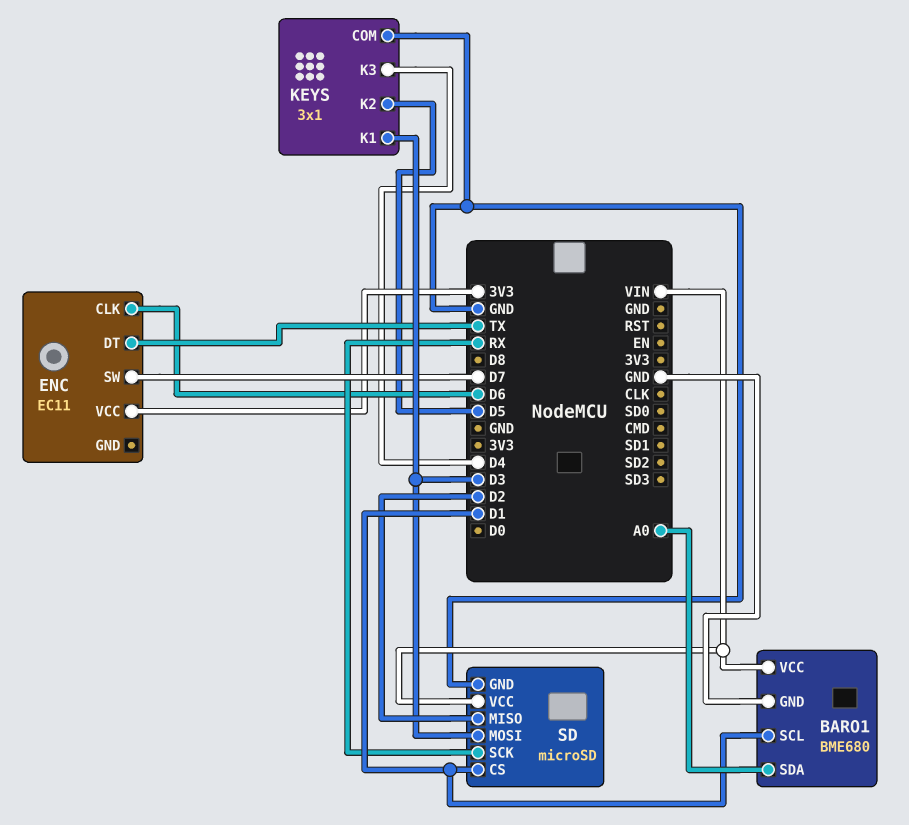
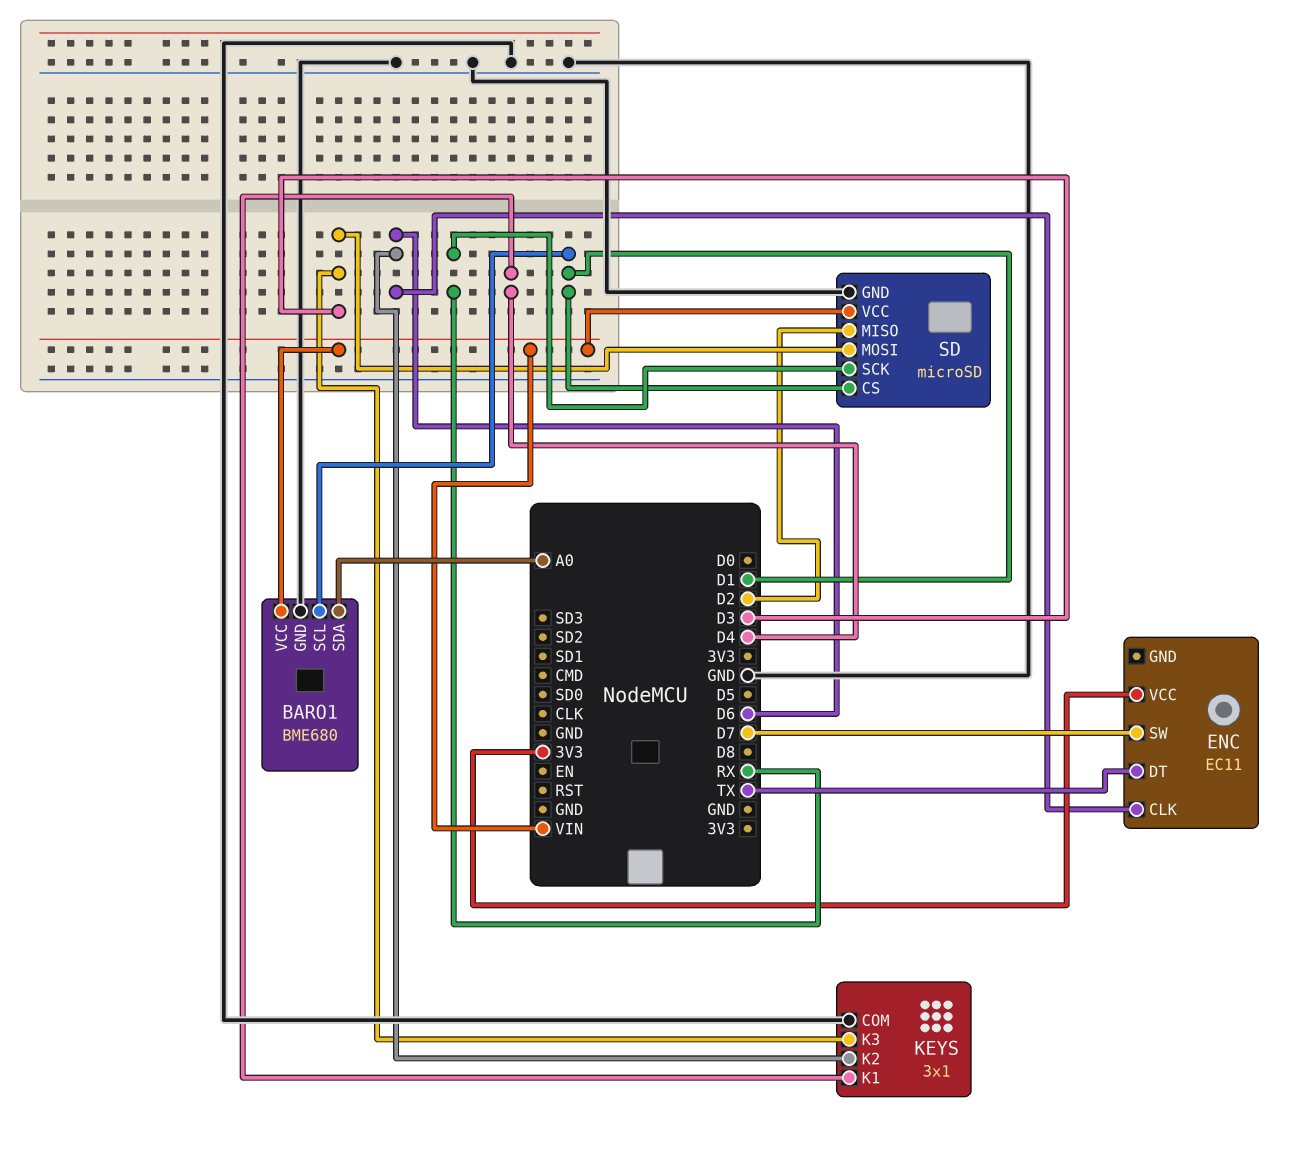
KEYS pin K1: D3 -> D4
KEYS pin K2: D5 -> D6
KEYS pin K3: D4 -> D3

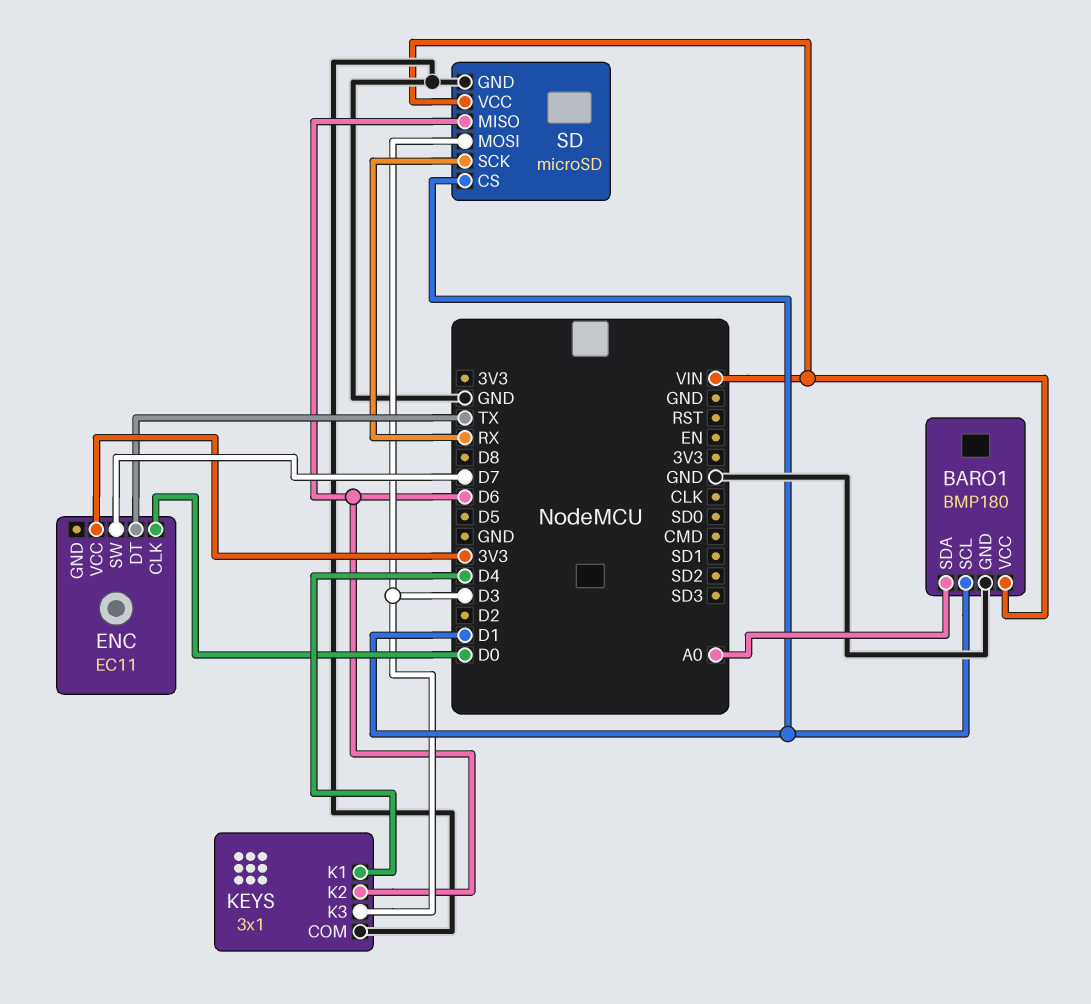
BARO1: BME680 -> BMP180
ENC pin CLK: D6 -> D0
SD pin MISO: D2 -> D6

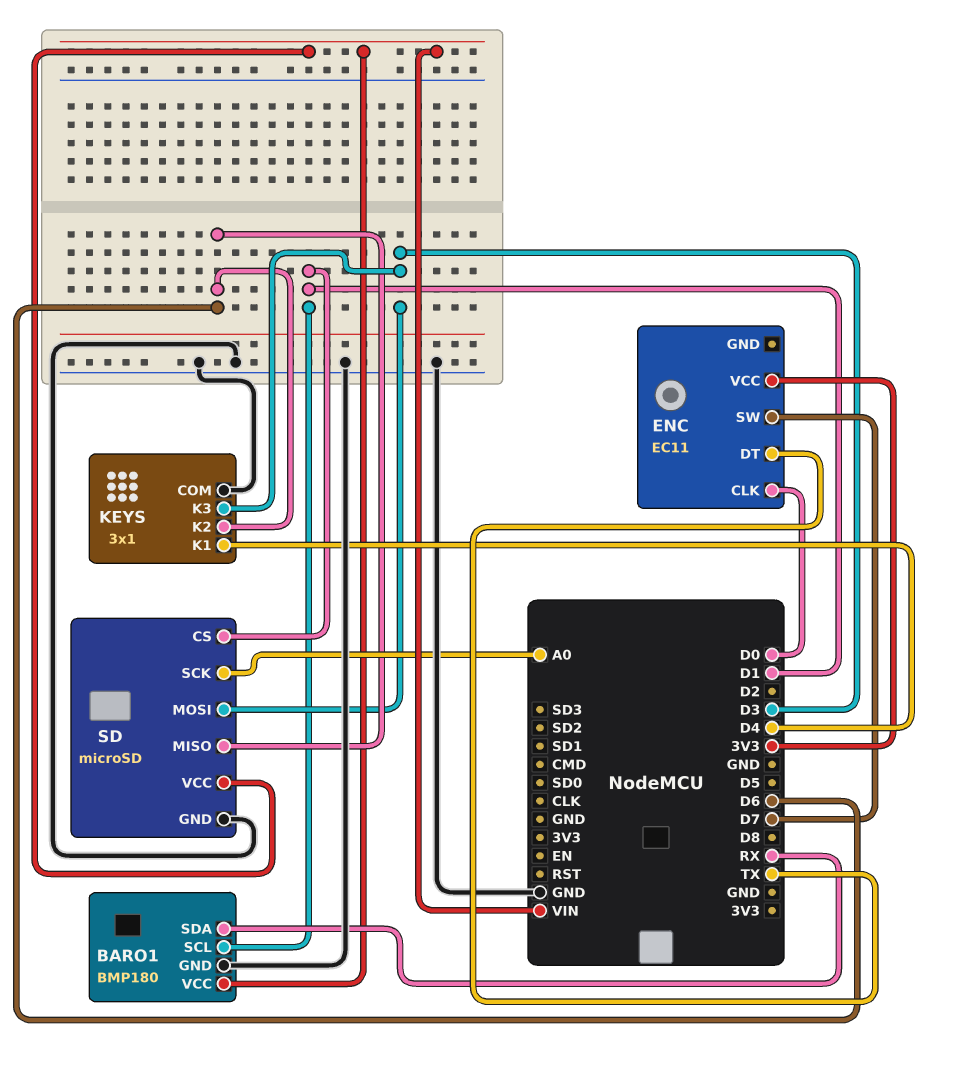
BARO1 pin SDA: A0 -> RX
SD pin SCK: RX -> A0

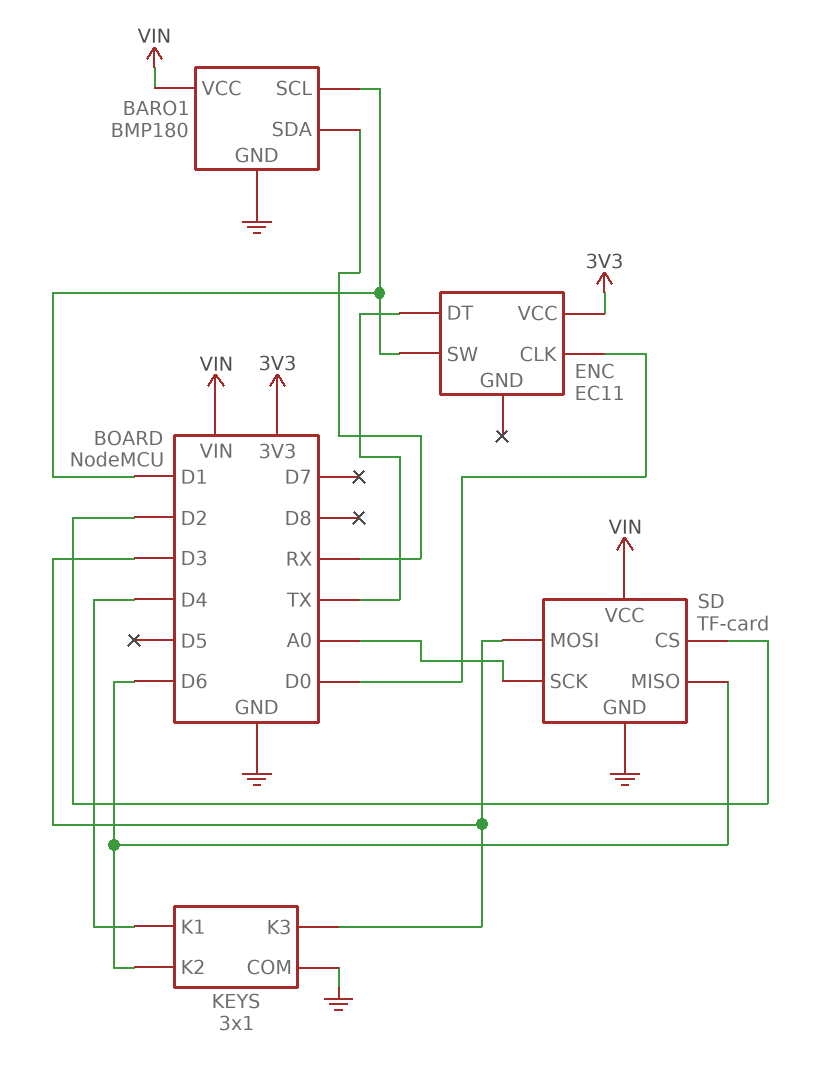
ENC pin SW: D7 -> D1
SD: microSD -> TF-card
SD pin CS: D1 -> D2

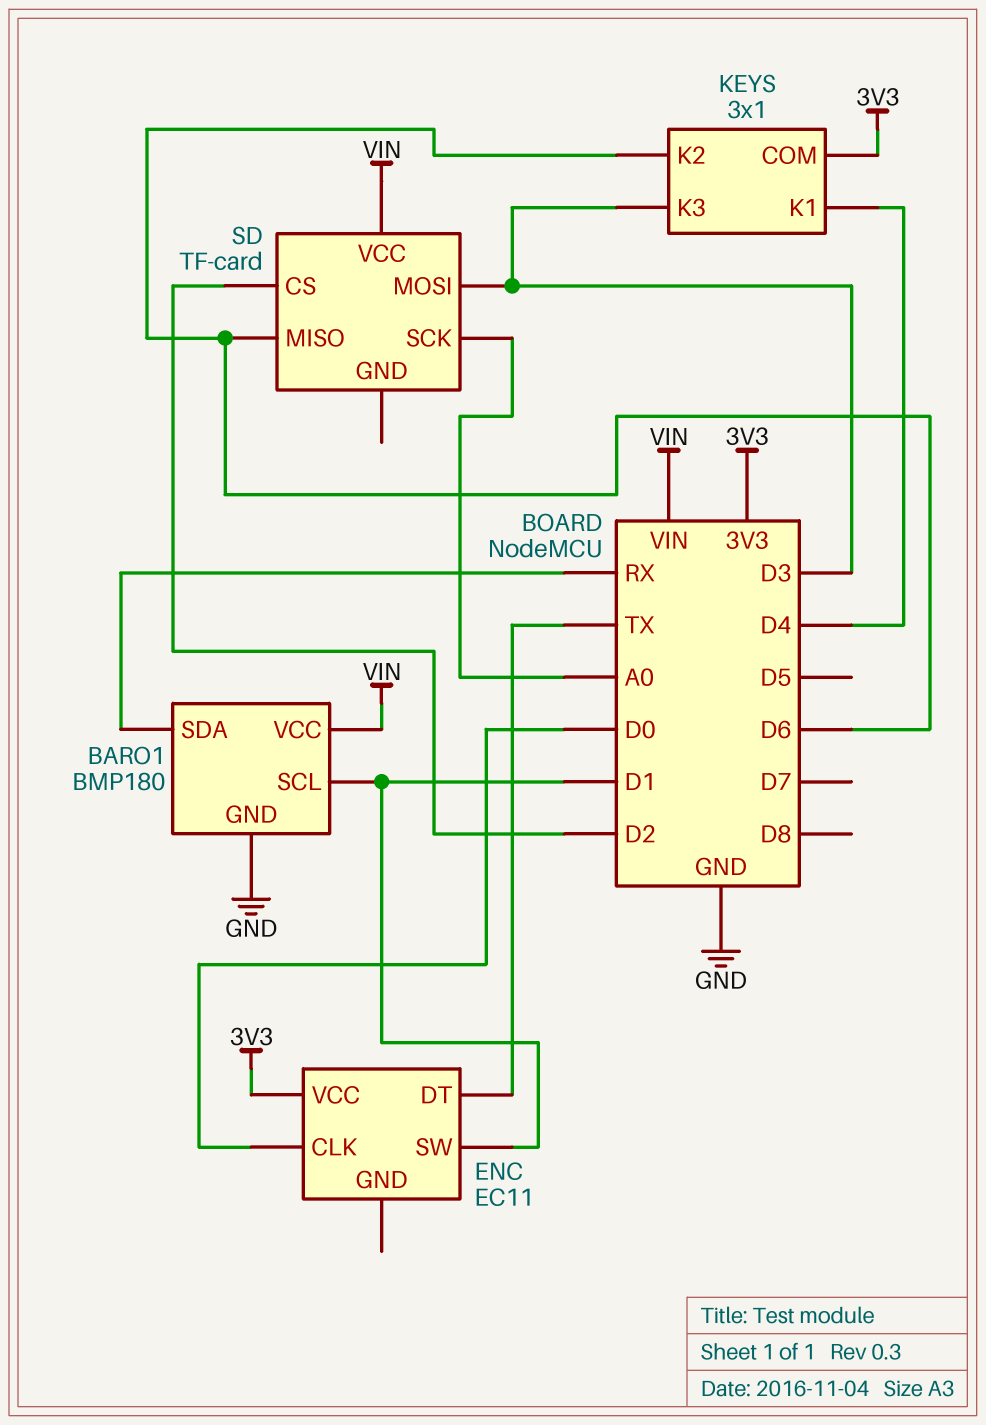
KEYS pin COM: GND -> 3V3
SD pin GND: GND -> none

